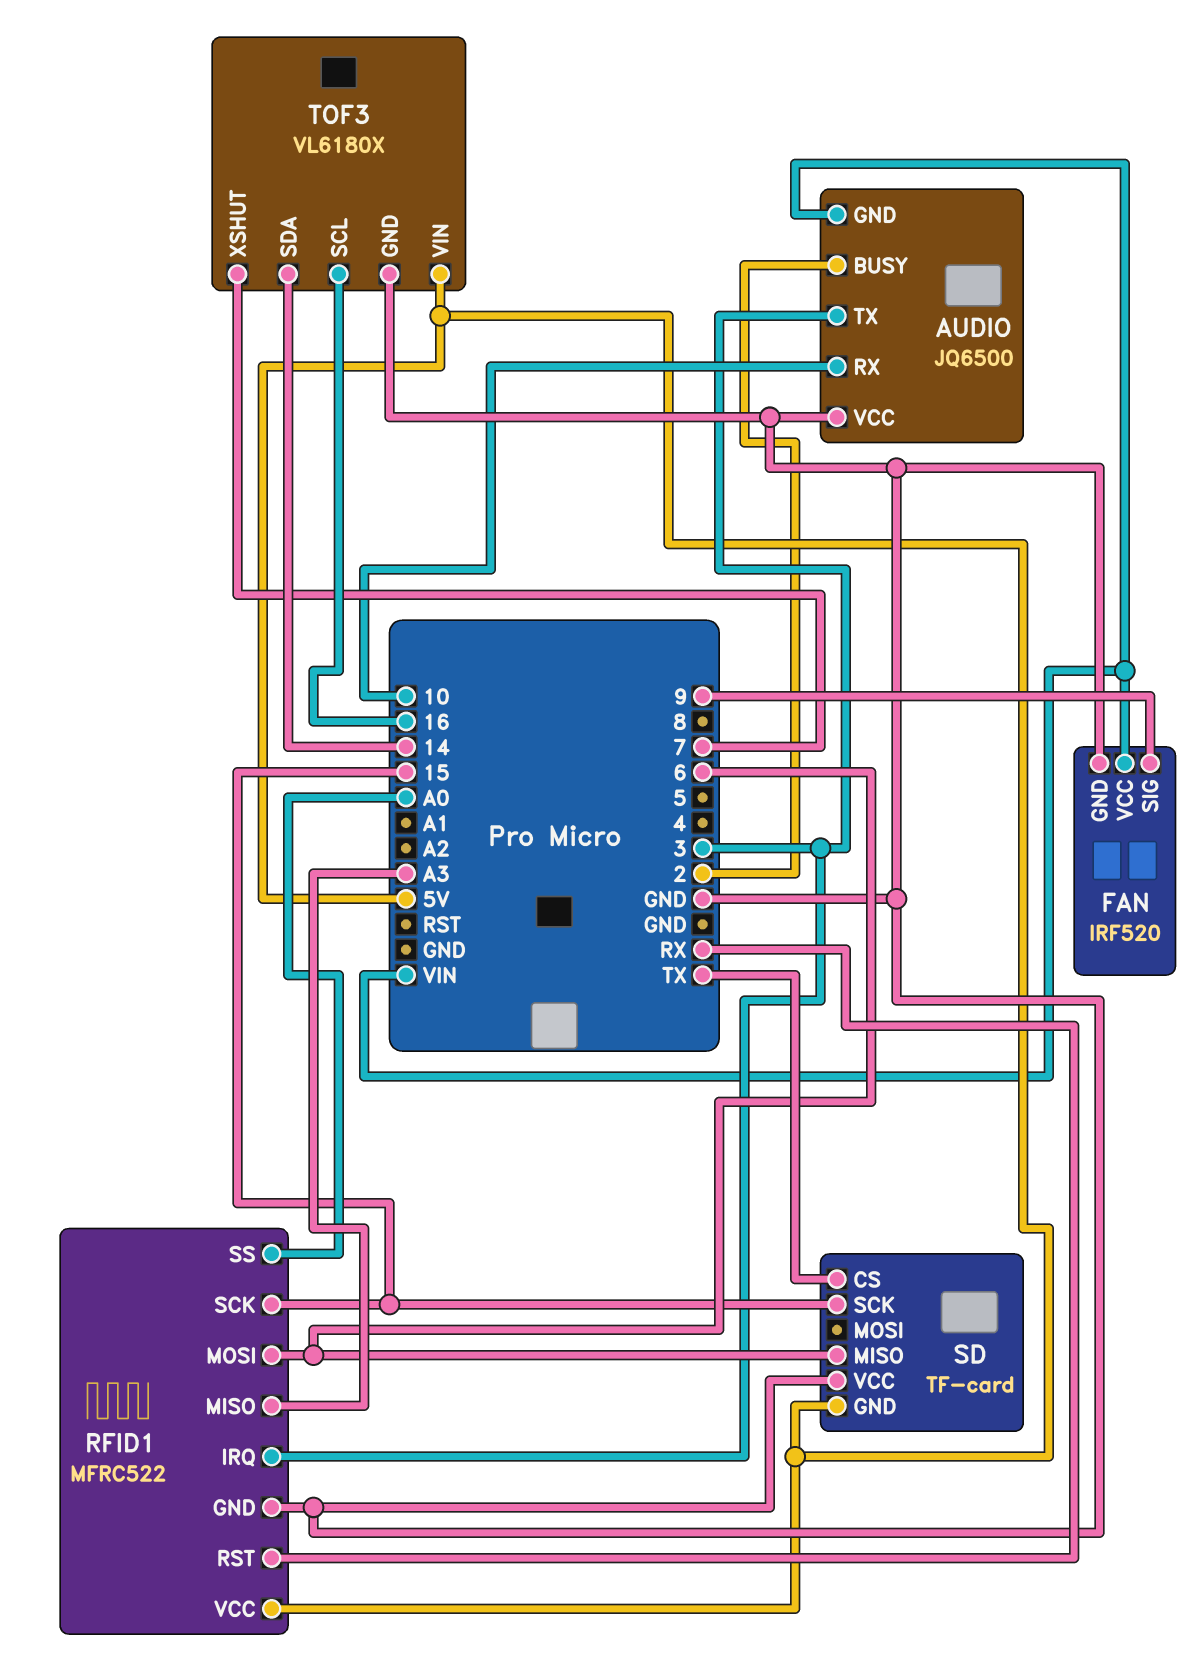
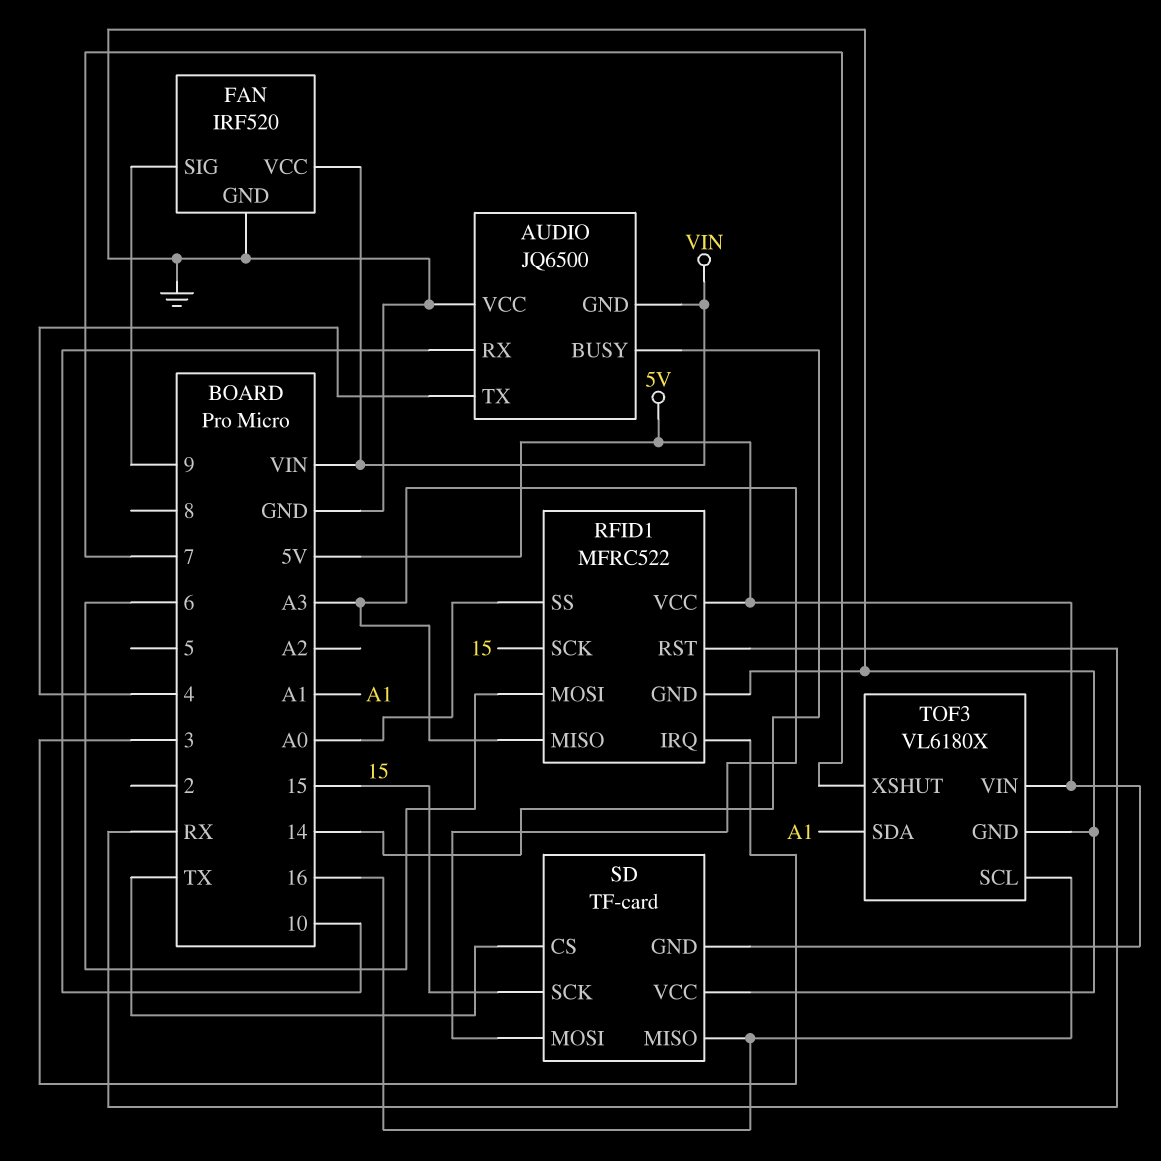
AUDIO pin BUSY: 2 -> 14
AUDIO pin TX: 3 -> 4
SD pin MISO: 6 -> 16
SD pin MOSI: none -> A3
TOF3 pin SDA: 14 -> A1

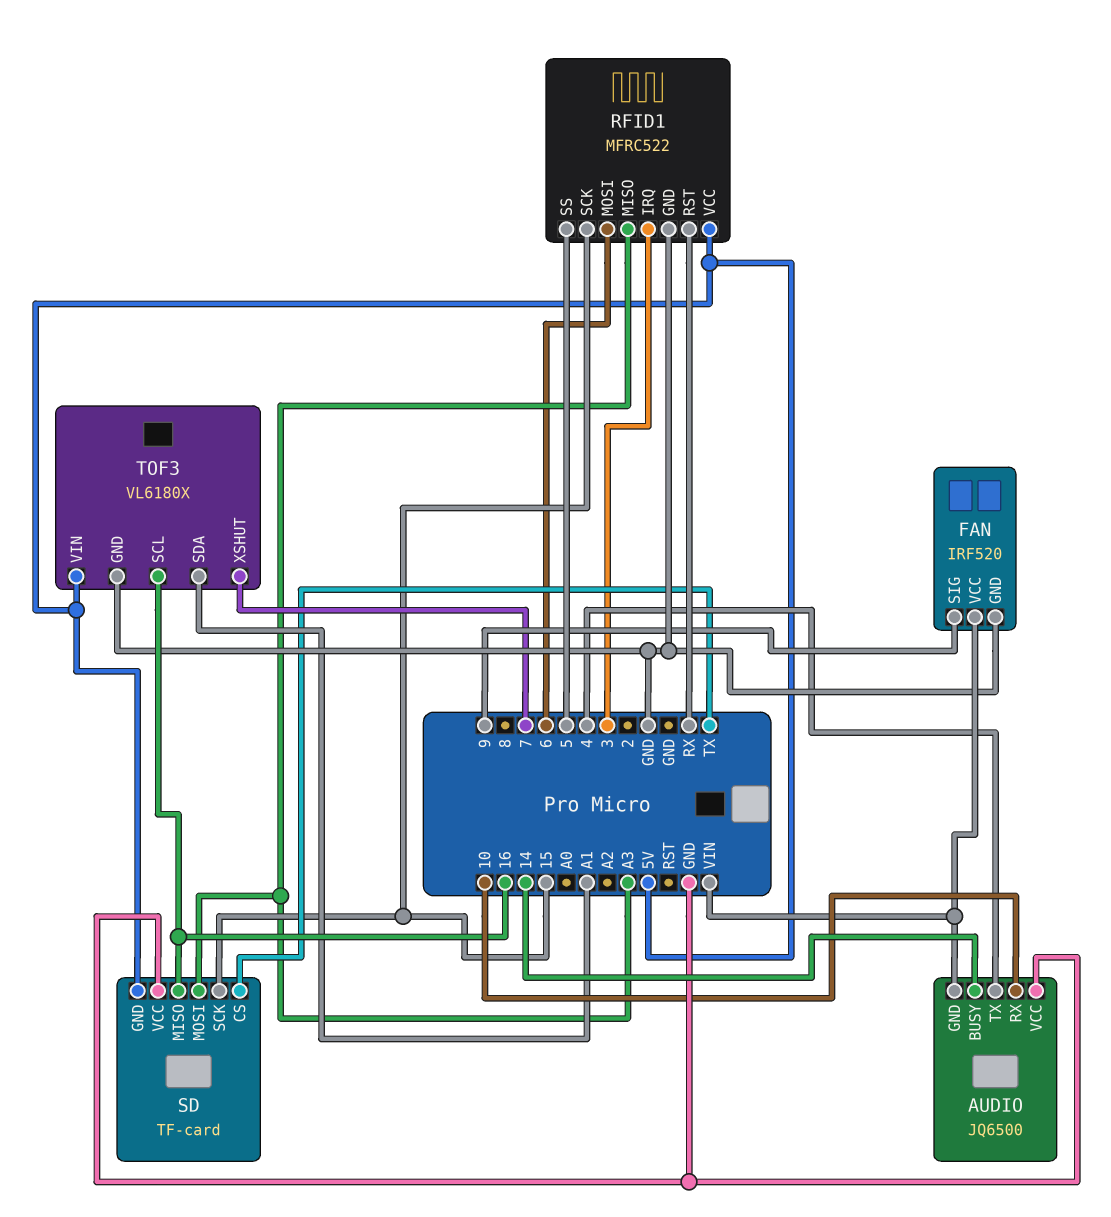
RFID1 pin SS: A0 -> 5

